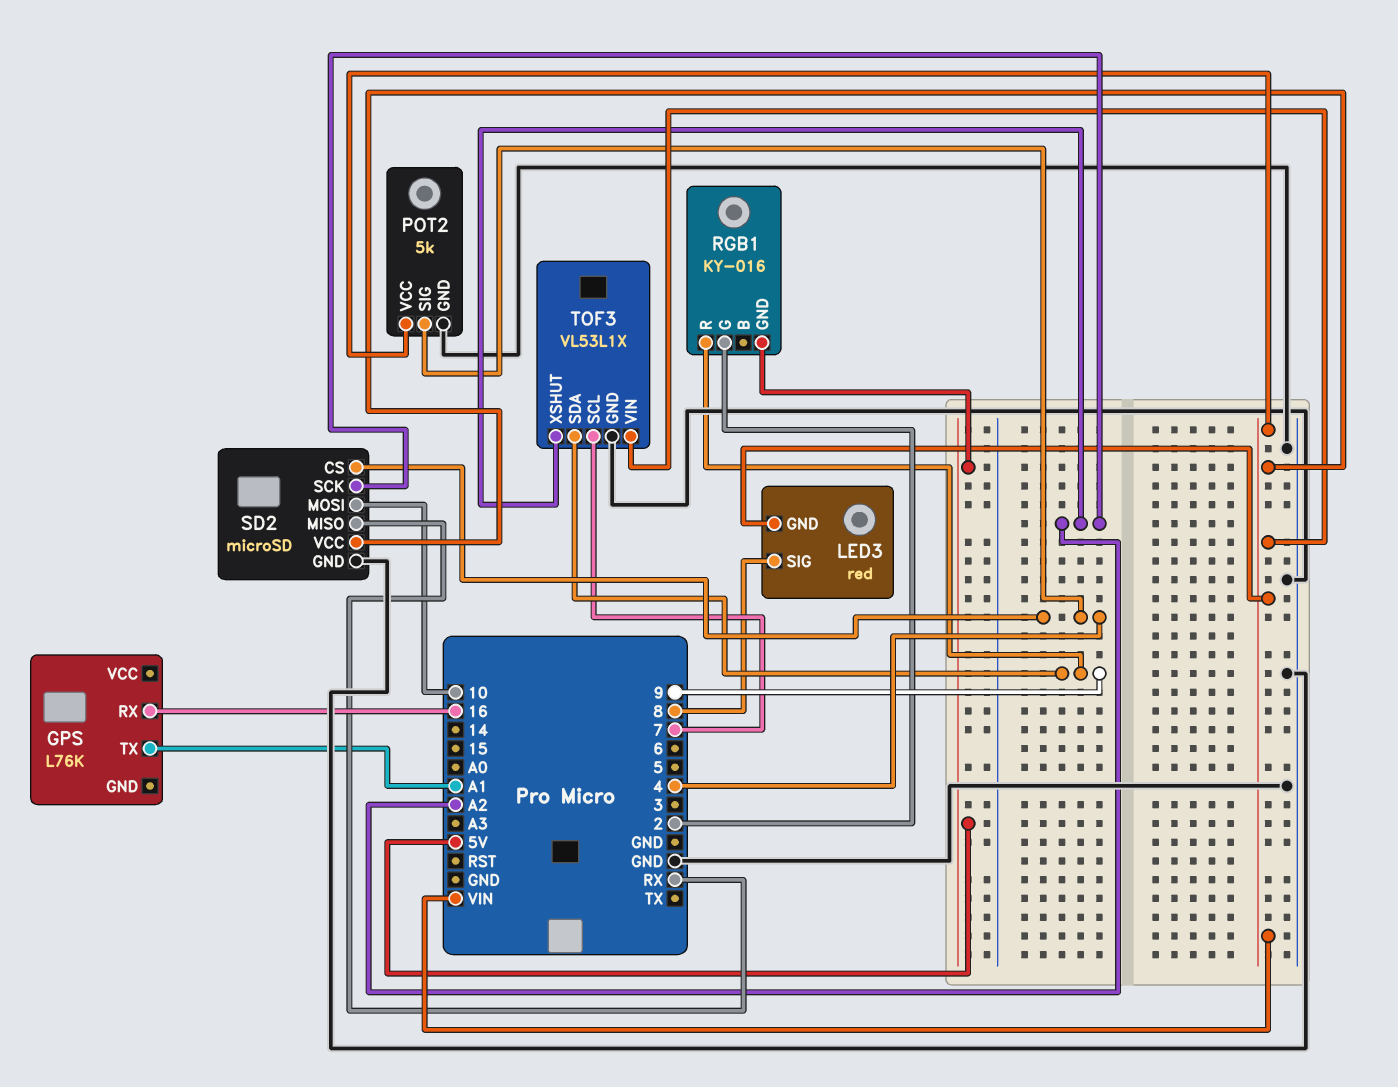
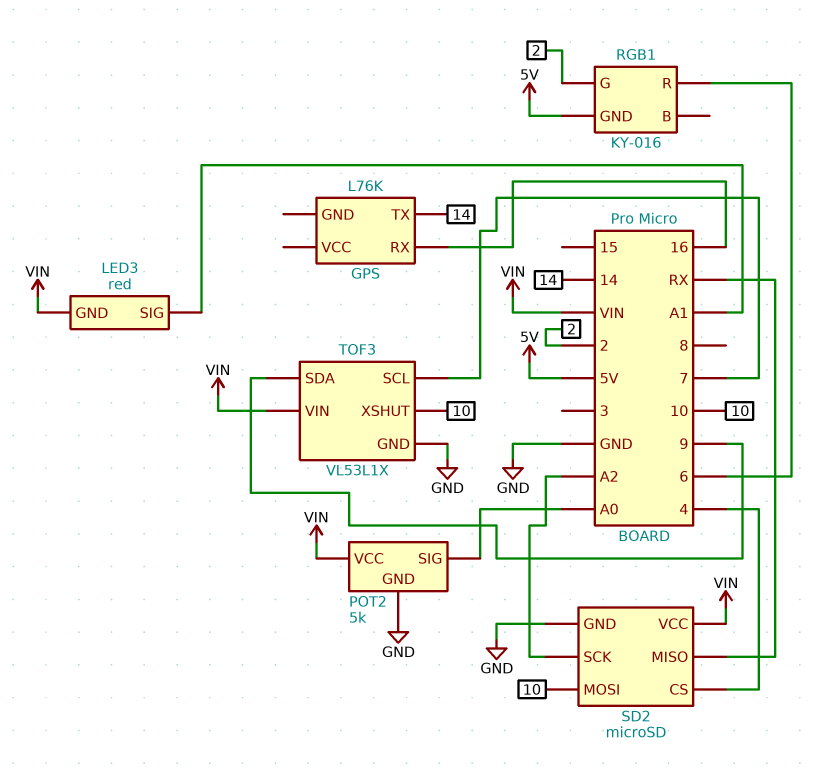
GPS pin TX: A1 -> 14
LED3 pin SIG: 8 -> A1
POT2 pin SIG: 4 -> A0
RGB1 pin R: 9 -> 6
TOF3 pin XSHUT: A2 -> 10

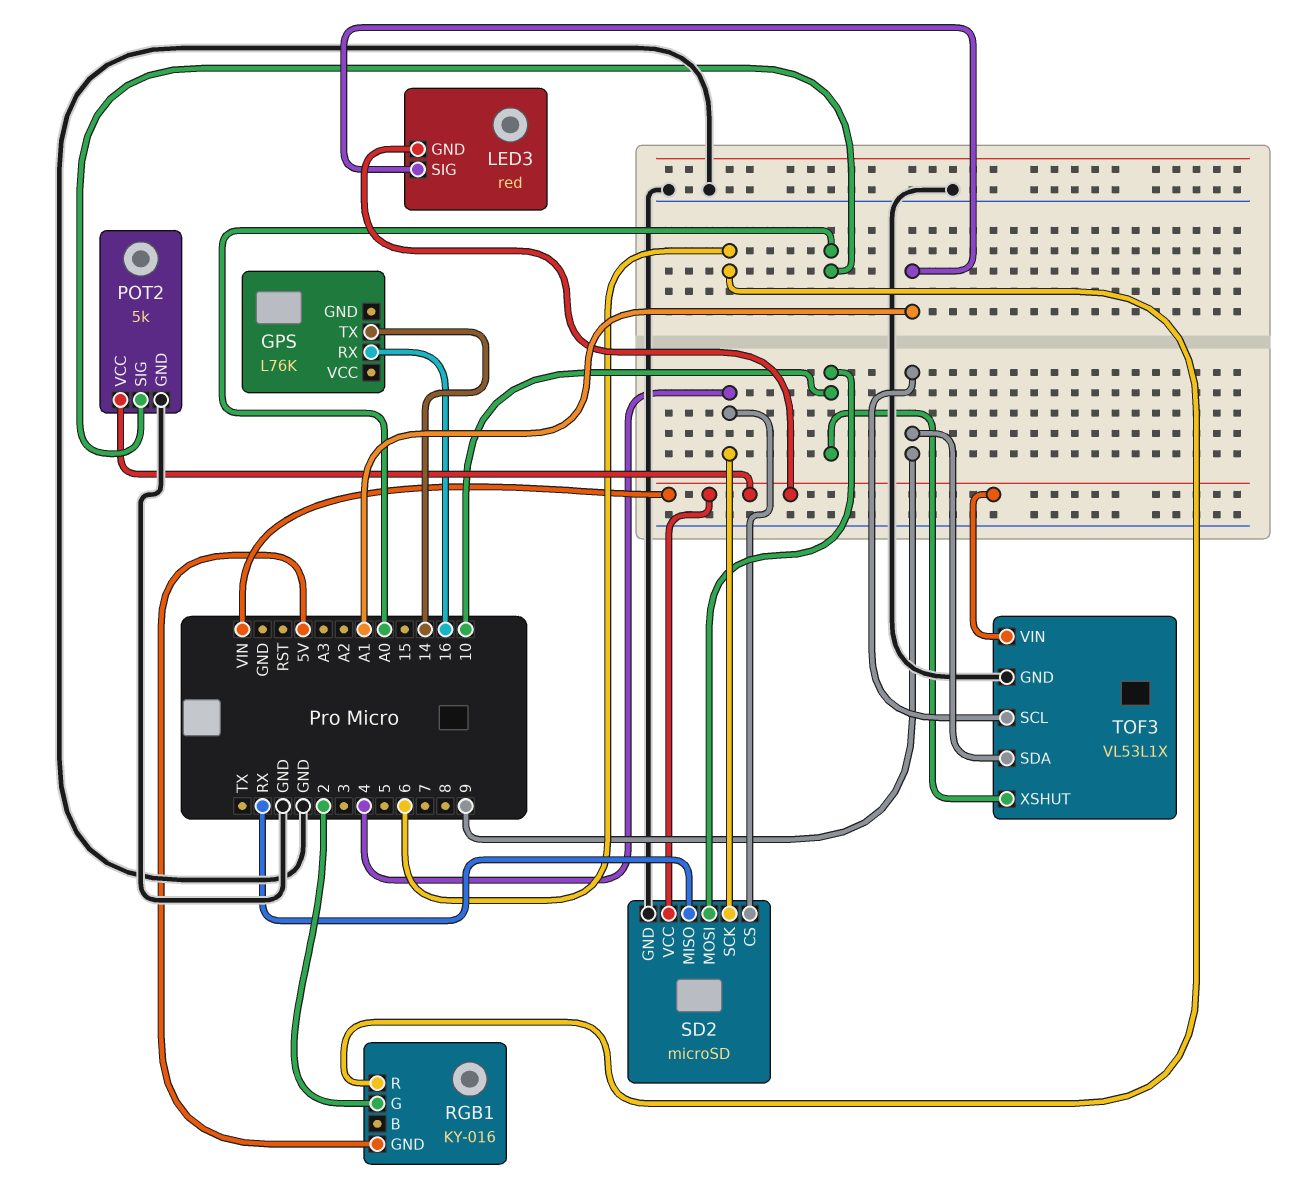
SD2 pin SCK: A2 -> 4
TOF3 pin SCL: 7 -> 9

